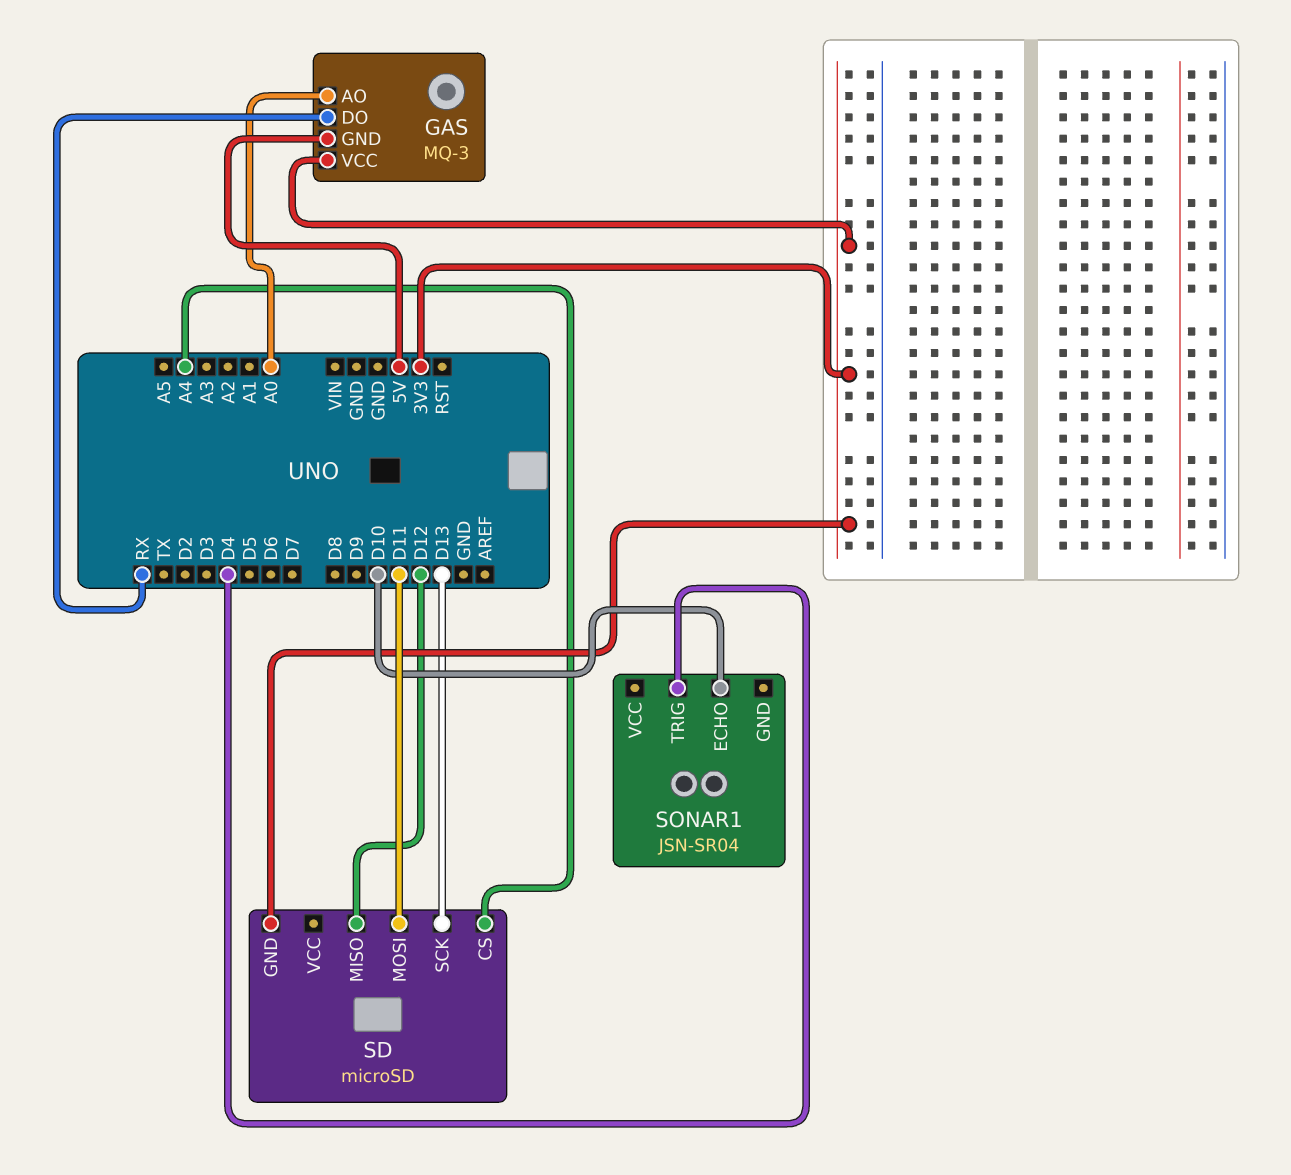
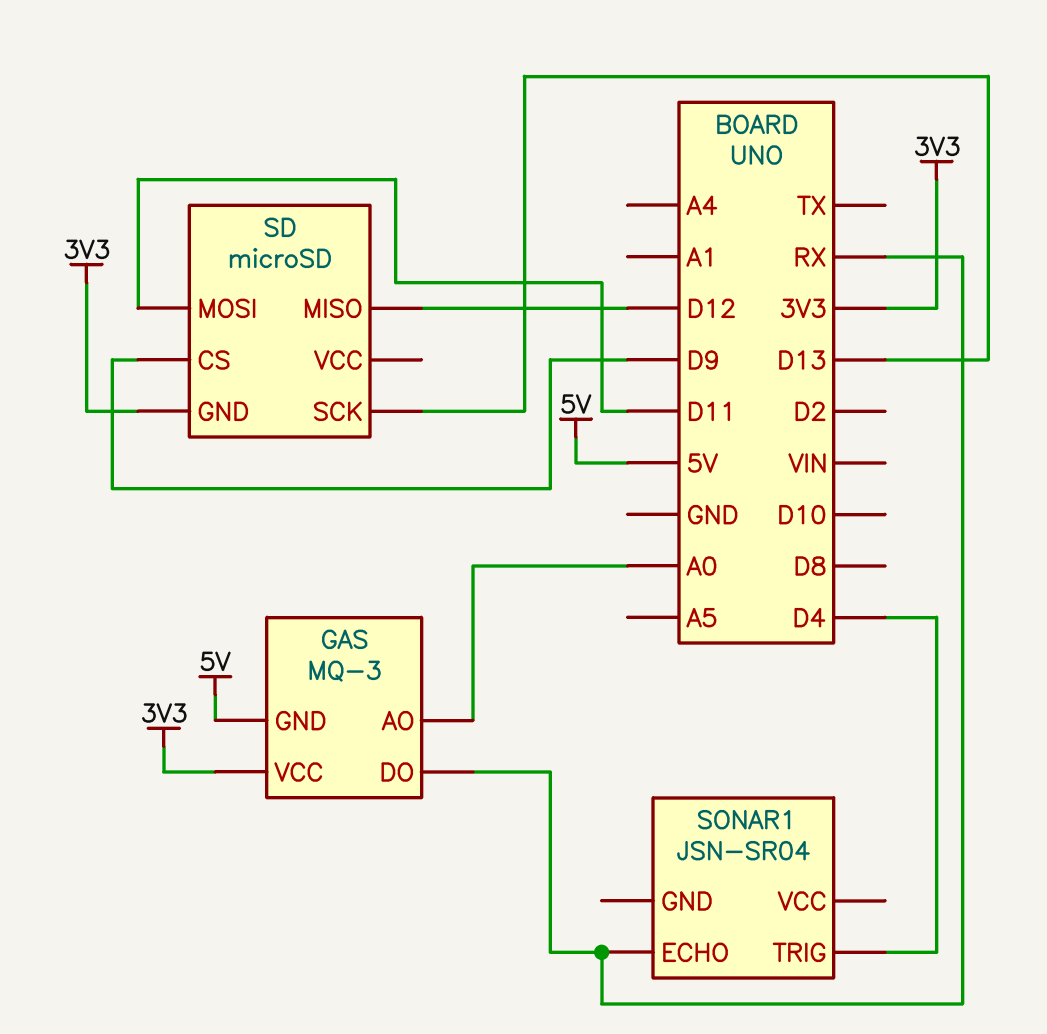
SD pin CS: A4 -> D9
SONAR1 pin ECHO: D10 -> RX

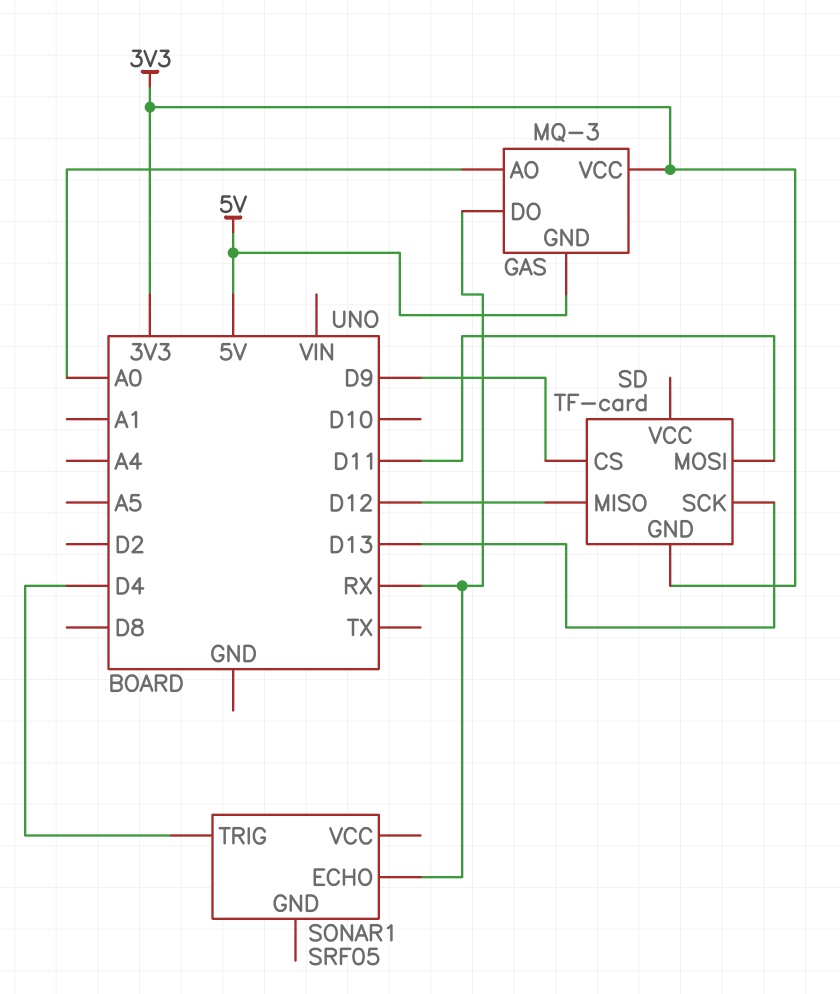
SD: microSD -> TF-card
SONAR1: JSN-SR04 -> SRF05

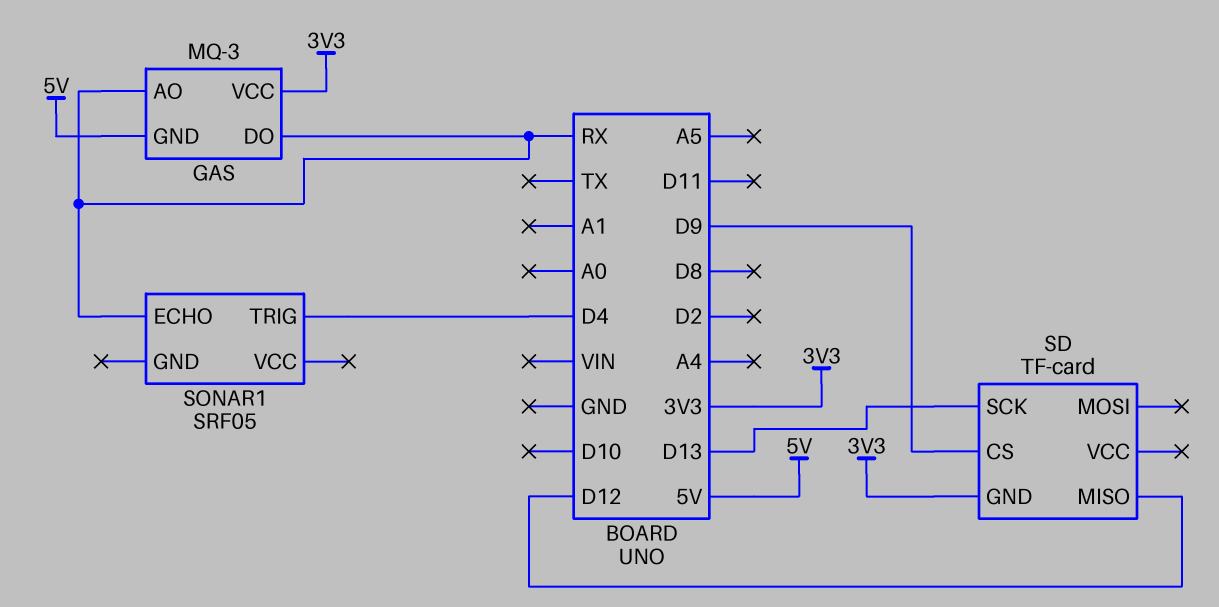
GAS pin AO: A0 -> RX
SD pin MOSI: D11 -> none

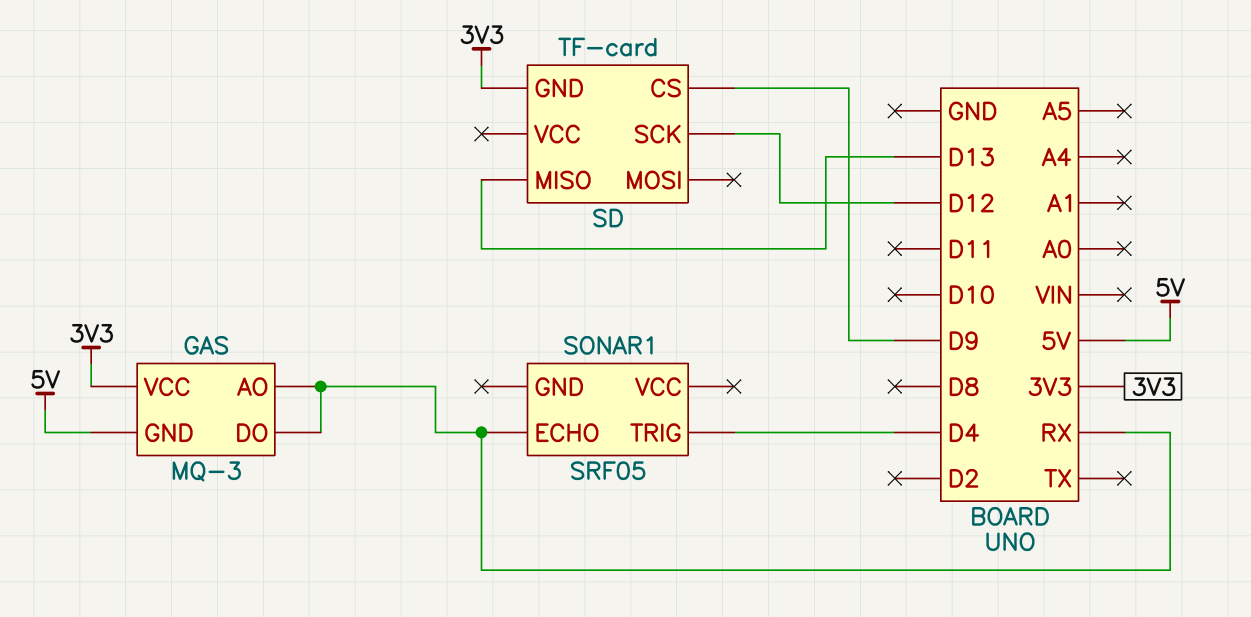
SD pin MISO: D12 -> D13
SD pin SCK: D13 -> D12

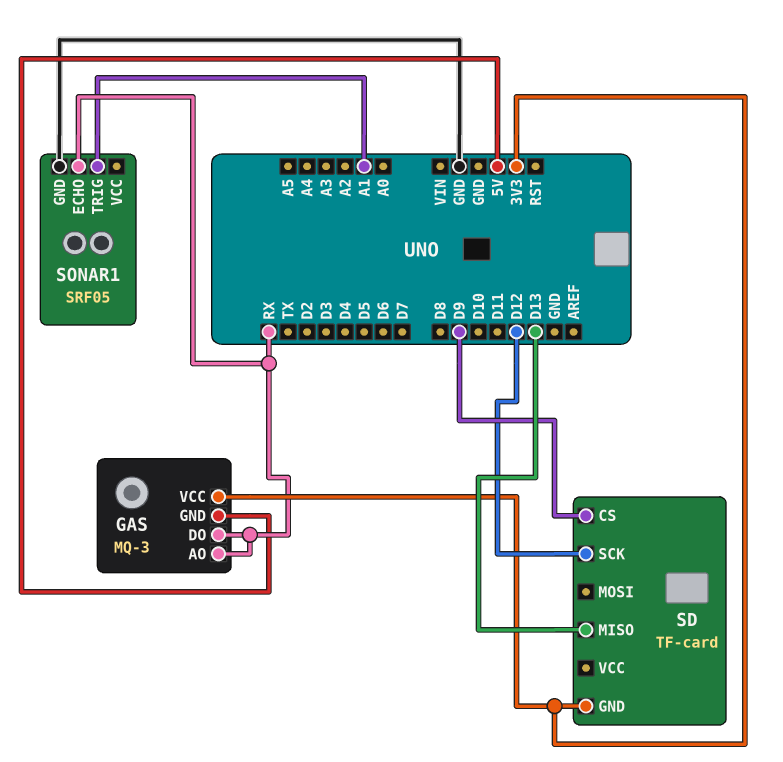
SONAR1 pin GND: none -> GND
SONAR1 pin TRIG: D4 -> A1

